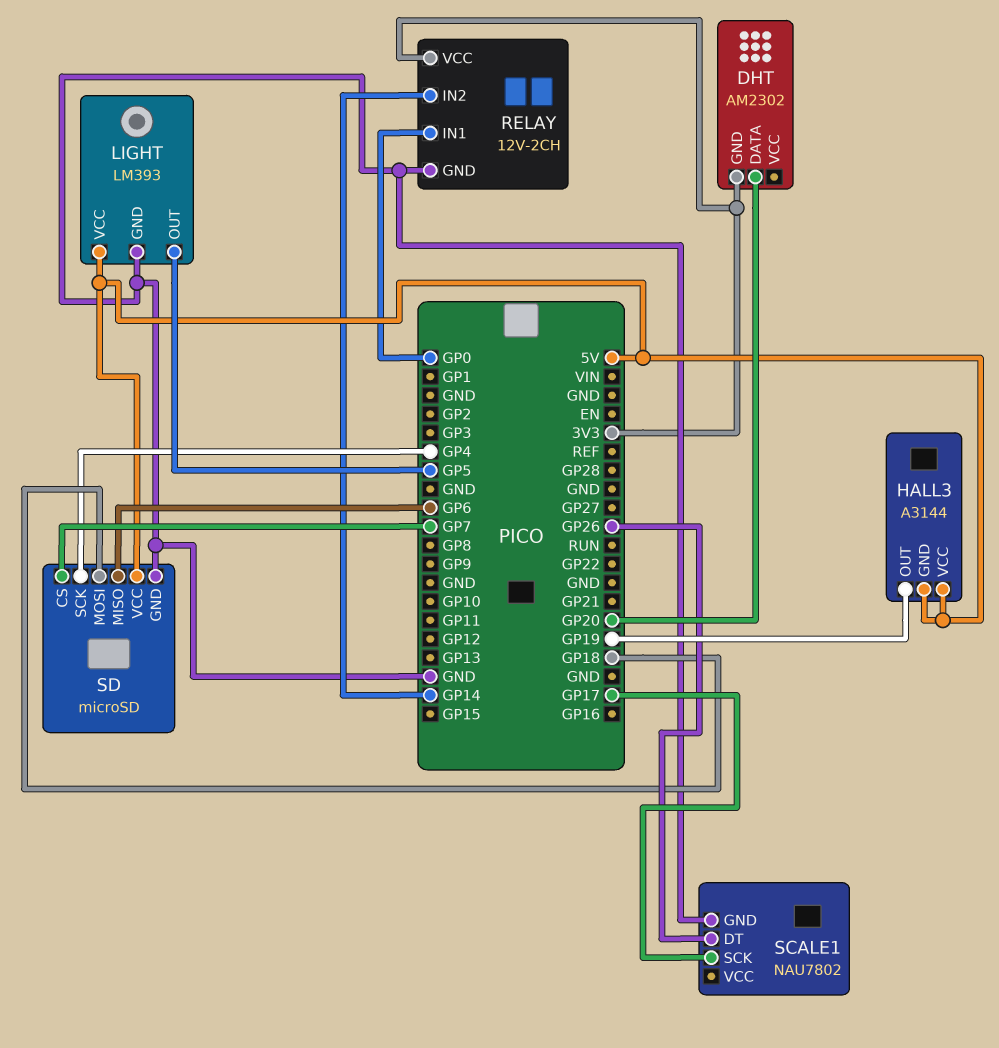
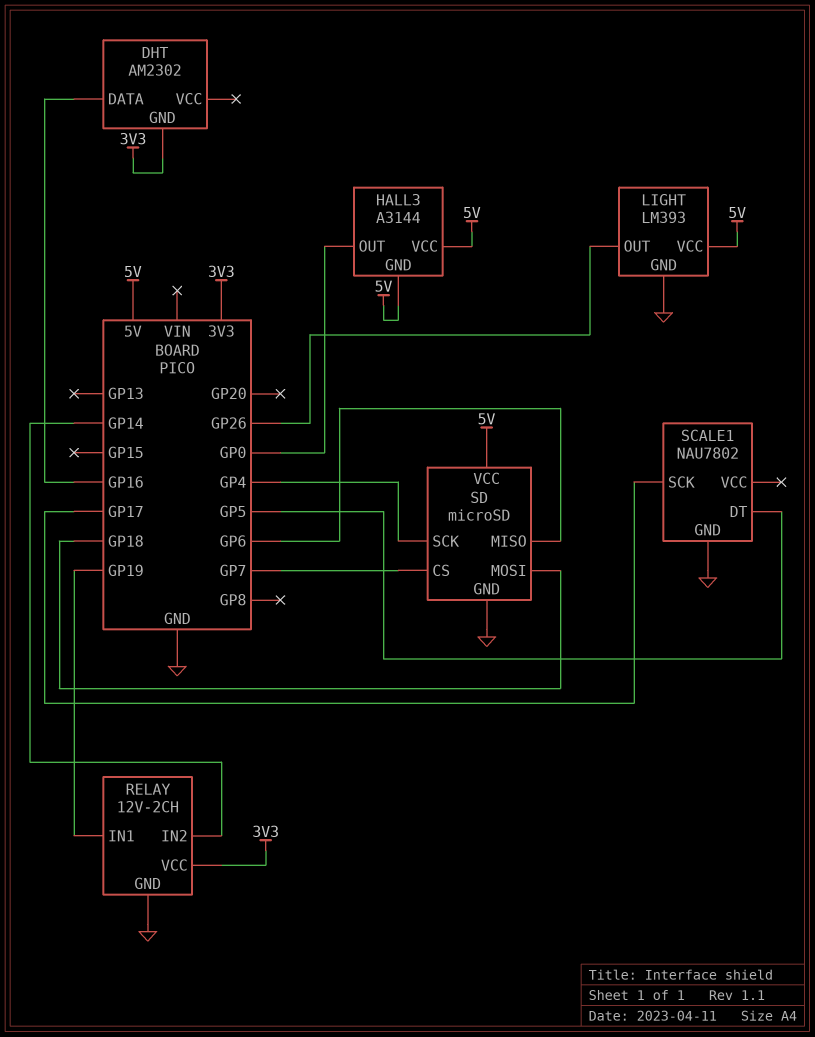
DHT pin DATA: GP20 -> GP16
HALL3 pin OUT: GP19 -> GP0
LIGHT pin OUT: GP5 -> GP26
RELAY pin IN1: GP0 -> GP19
SCALE1 pin DT: GP26 -> GP5

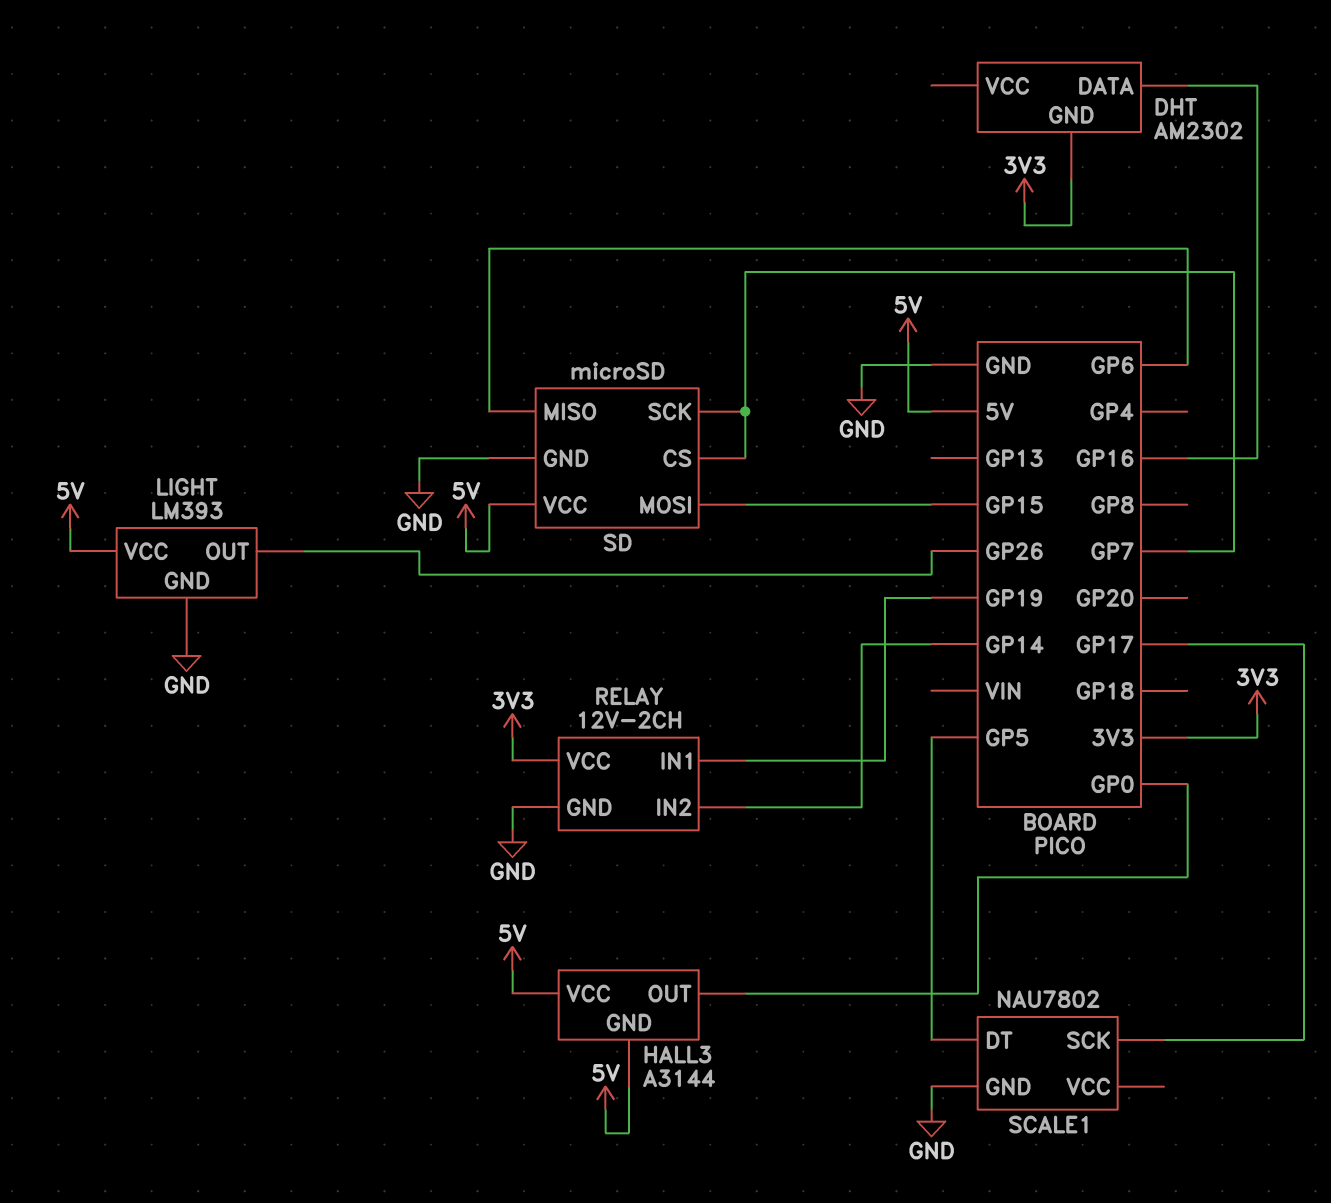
SD pin MOSI: GP18 -> GP15
SD pin SCK: GP4 -> GP7

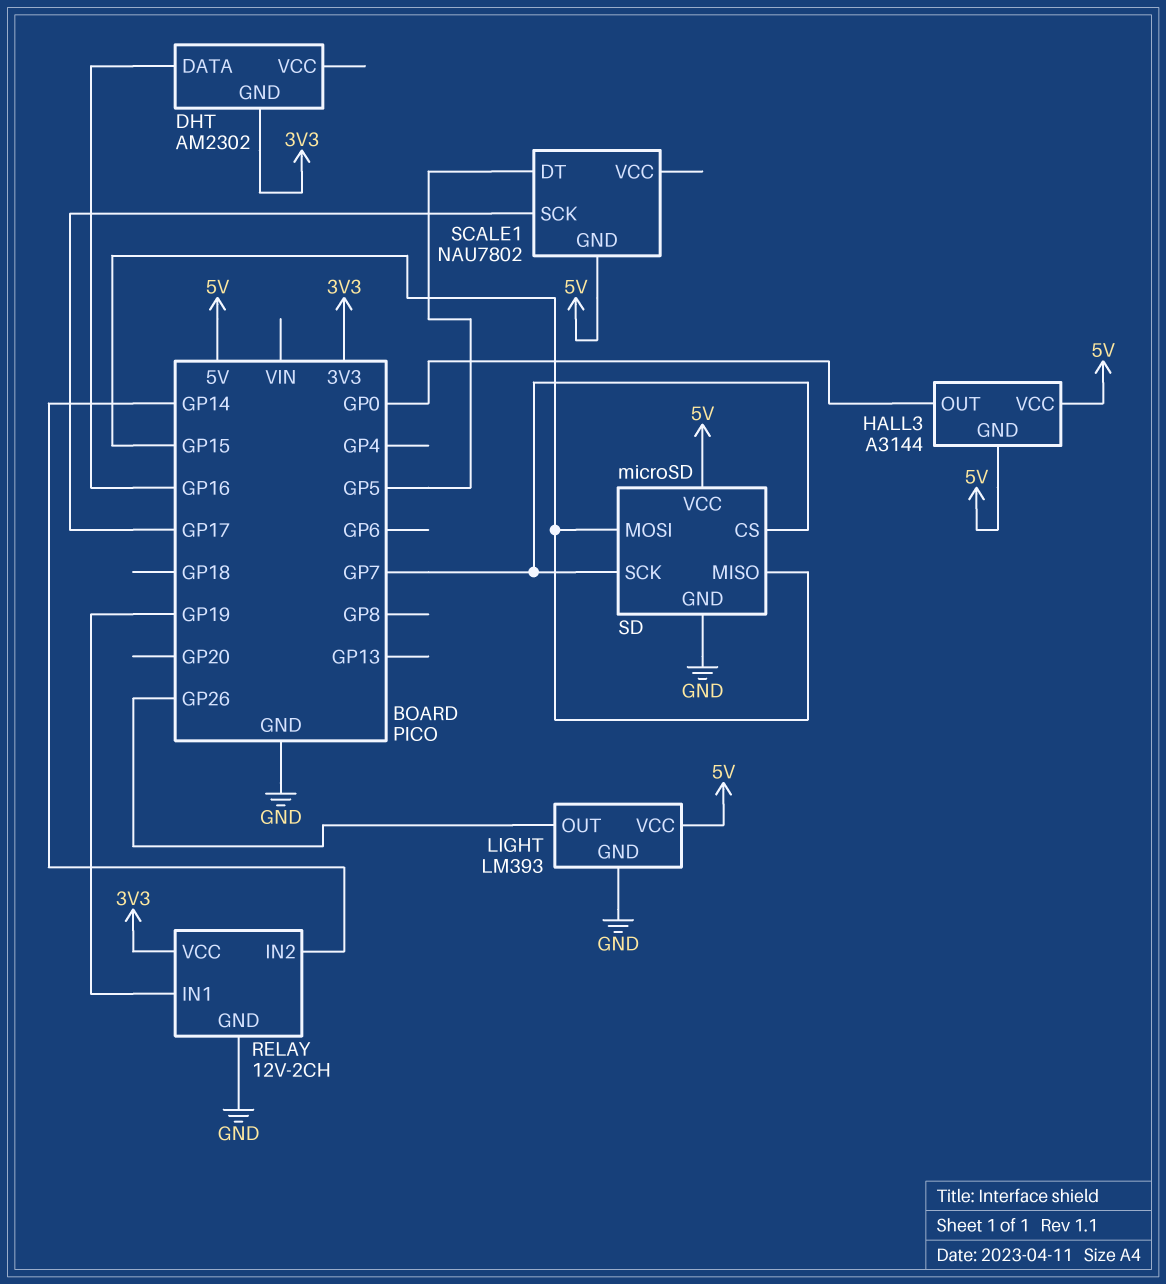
SCALE1 pin GND: GND -> 5V
SD pin MISO: GP6 -> GP15

